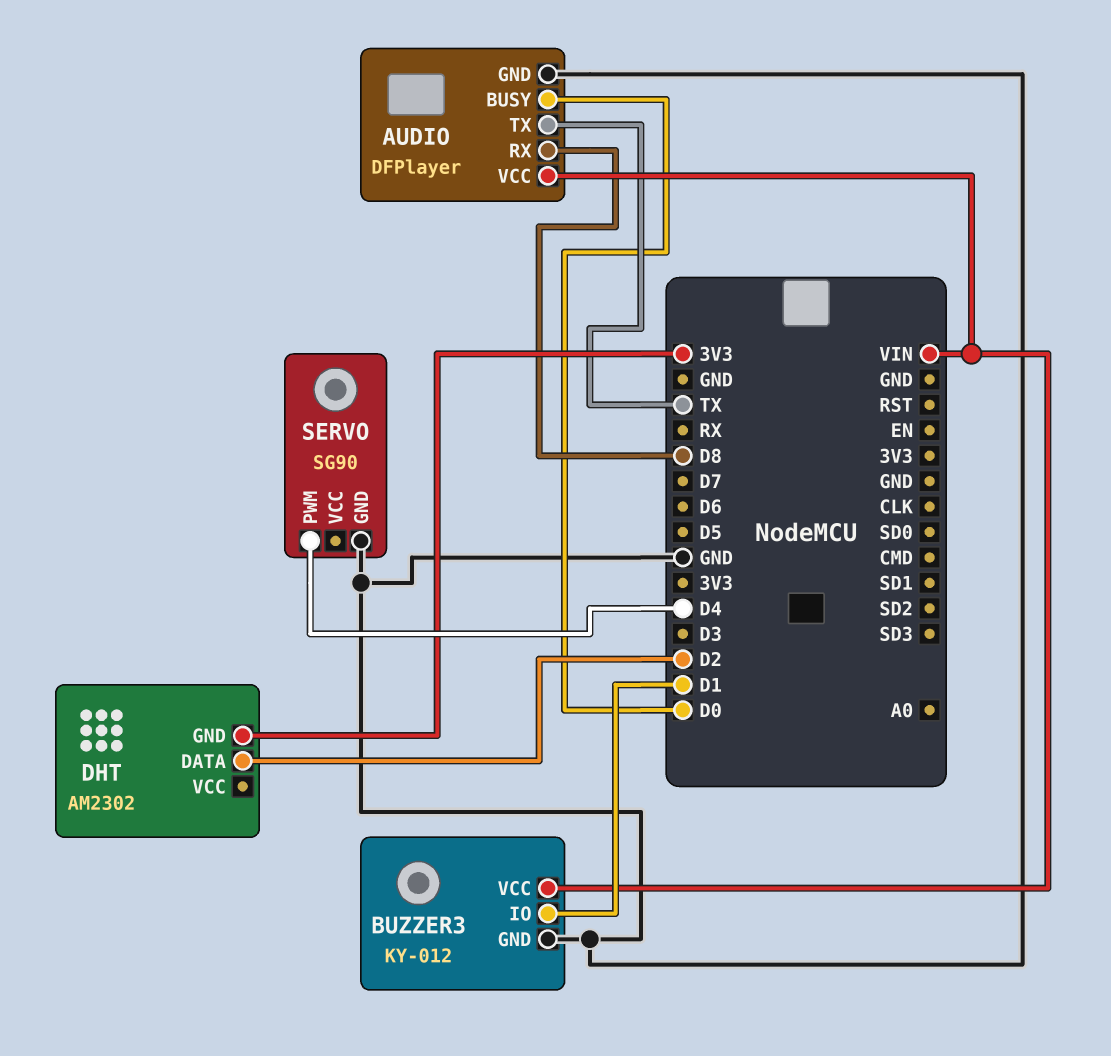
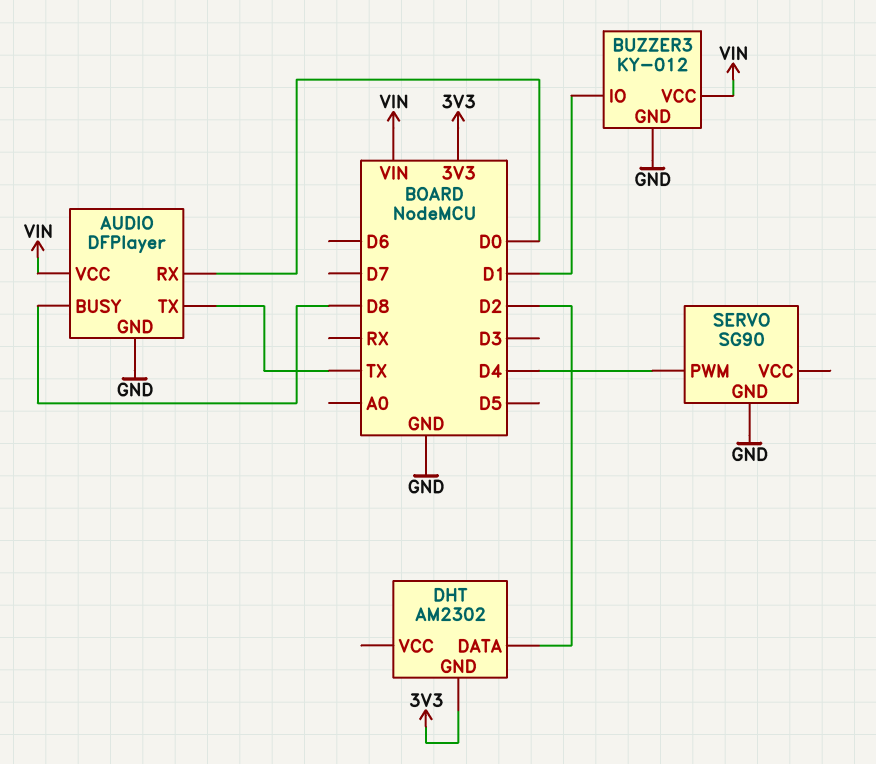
AUDIO pin BUSY: D0 -> D8
AUDIO pin RX: D8 -> D0

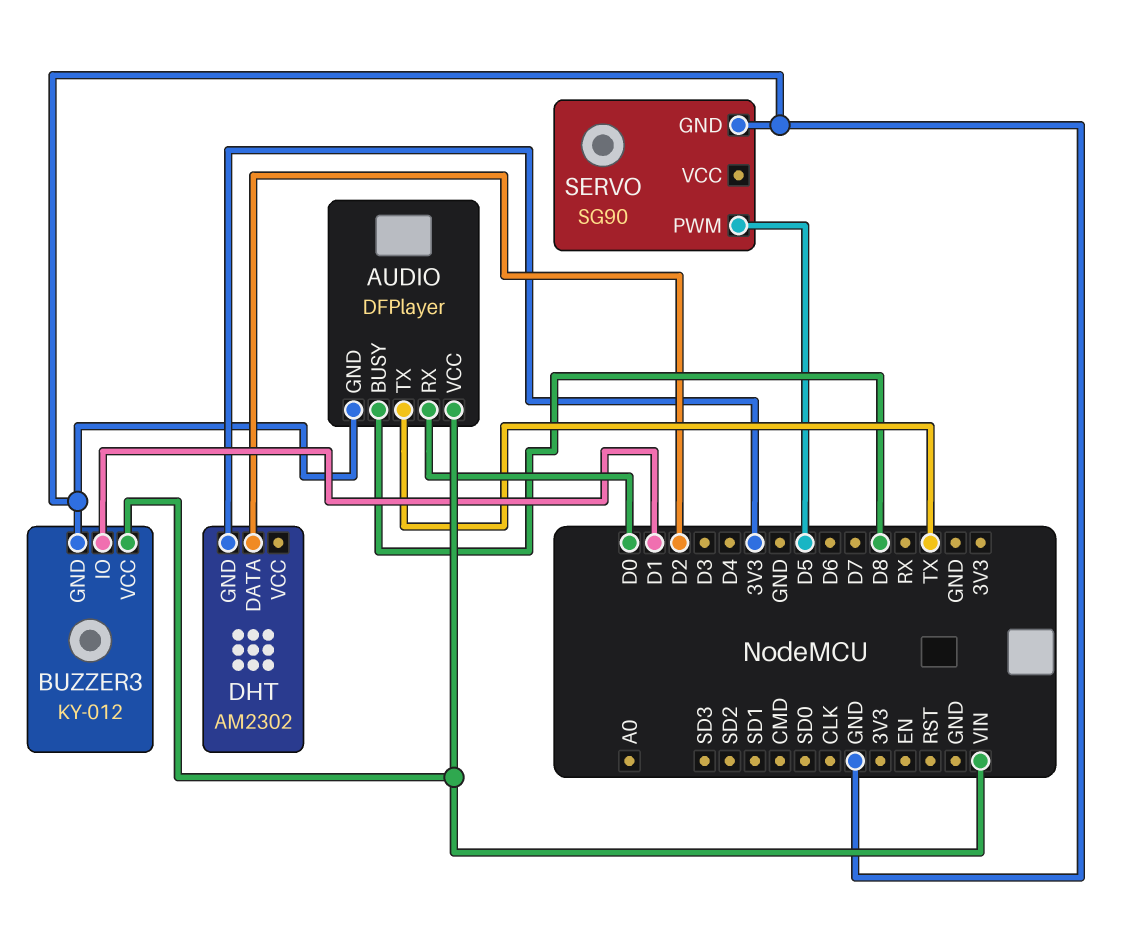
SERVO pin PWM: D4 -> D5

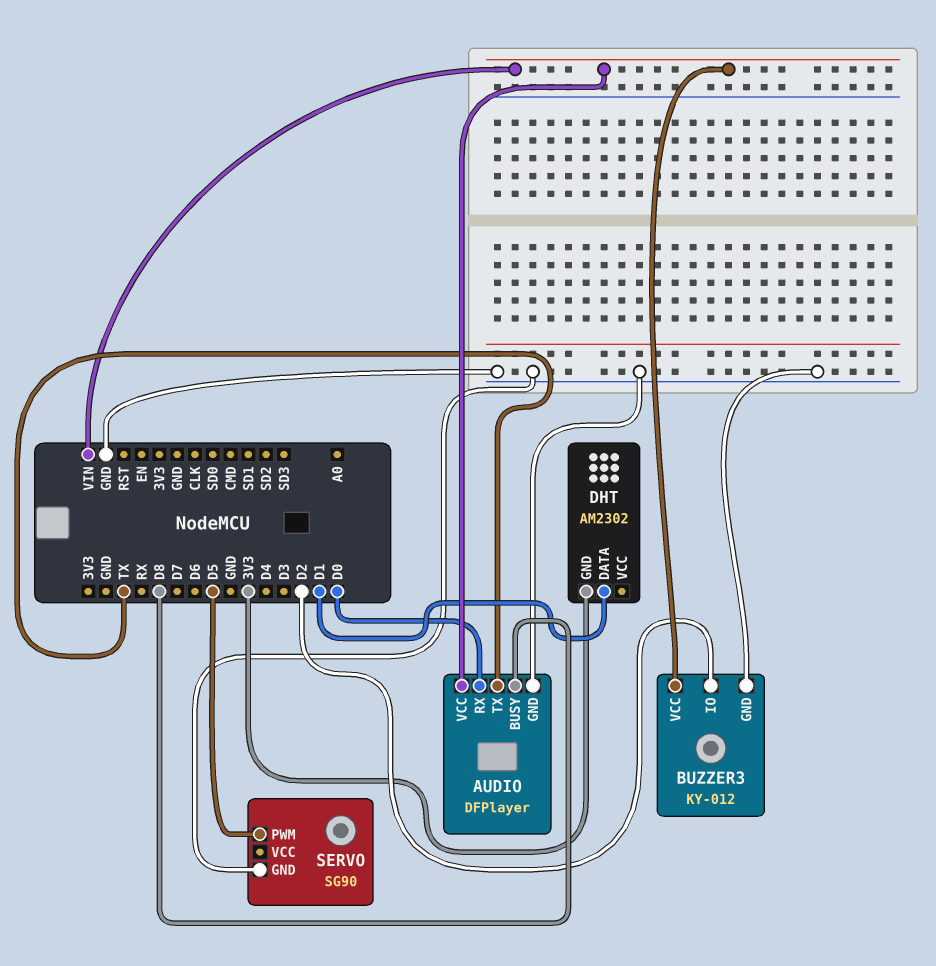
BUZZER3 pin IO: D1 -> D2
DHT pin DATA: D2 -> D1

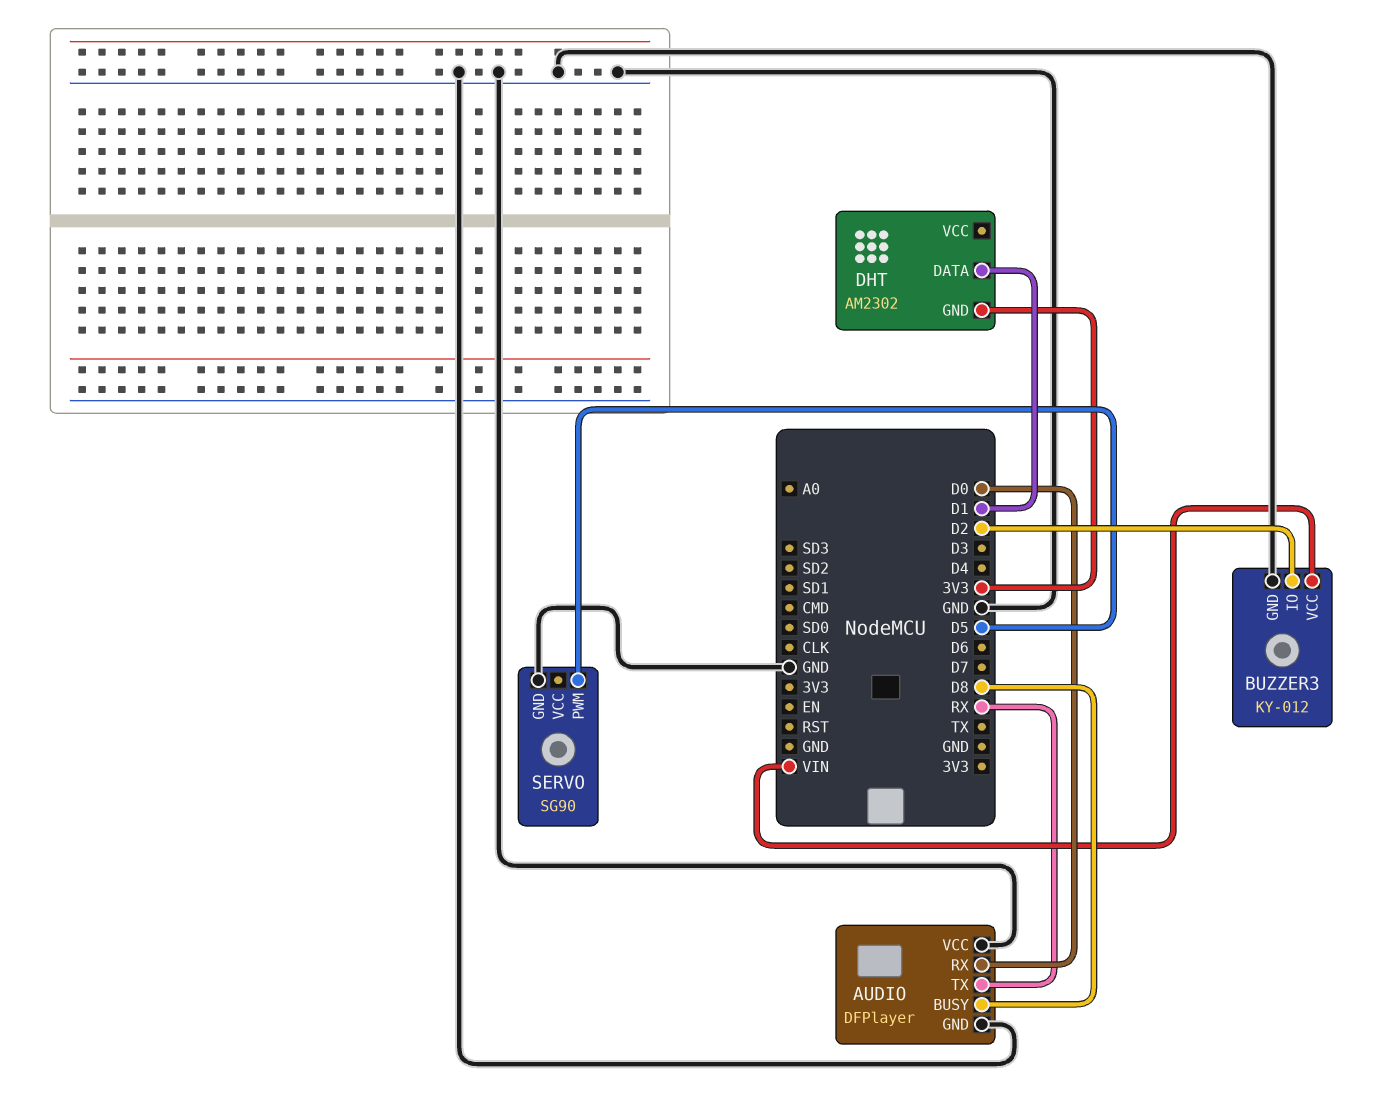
AUDIO pin TX: TX -> RX
AUDIO pin VCC: VIN -> GND

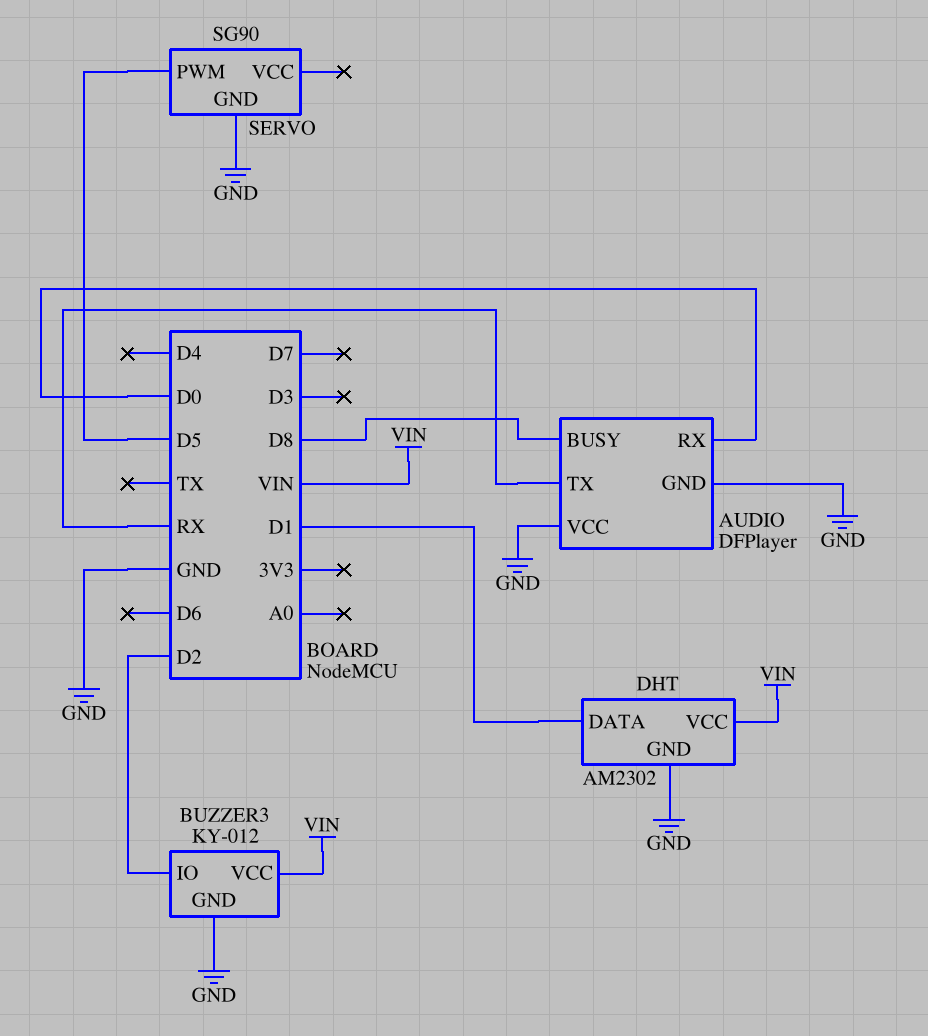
DHT pin GND: 3V3 -> GND
DHT pin VCC: none -> VIN

